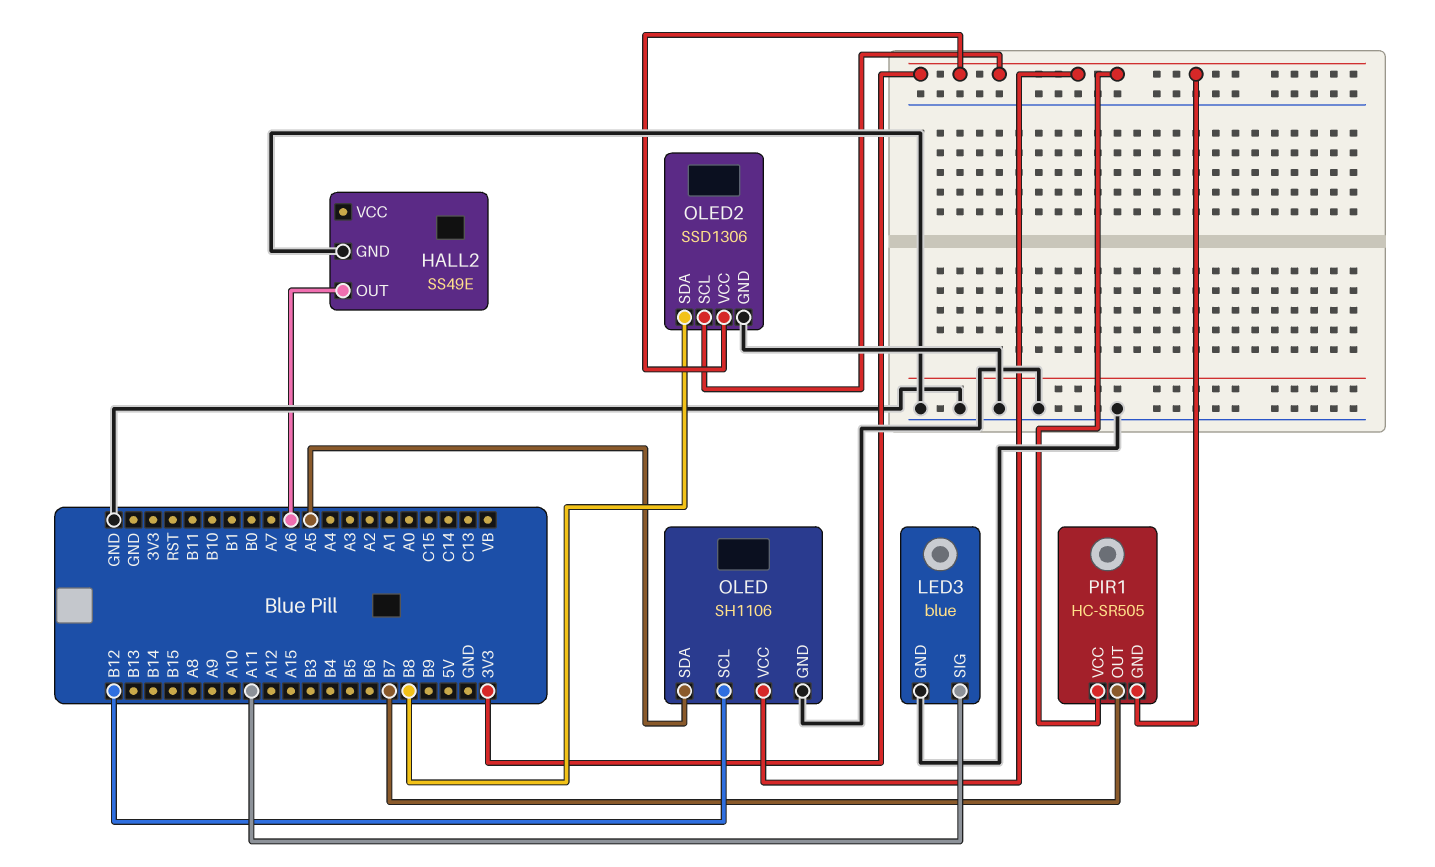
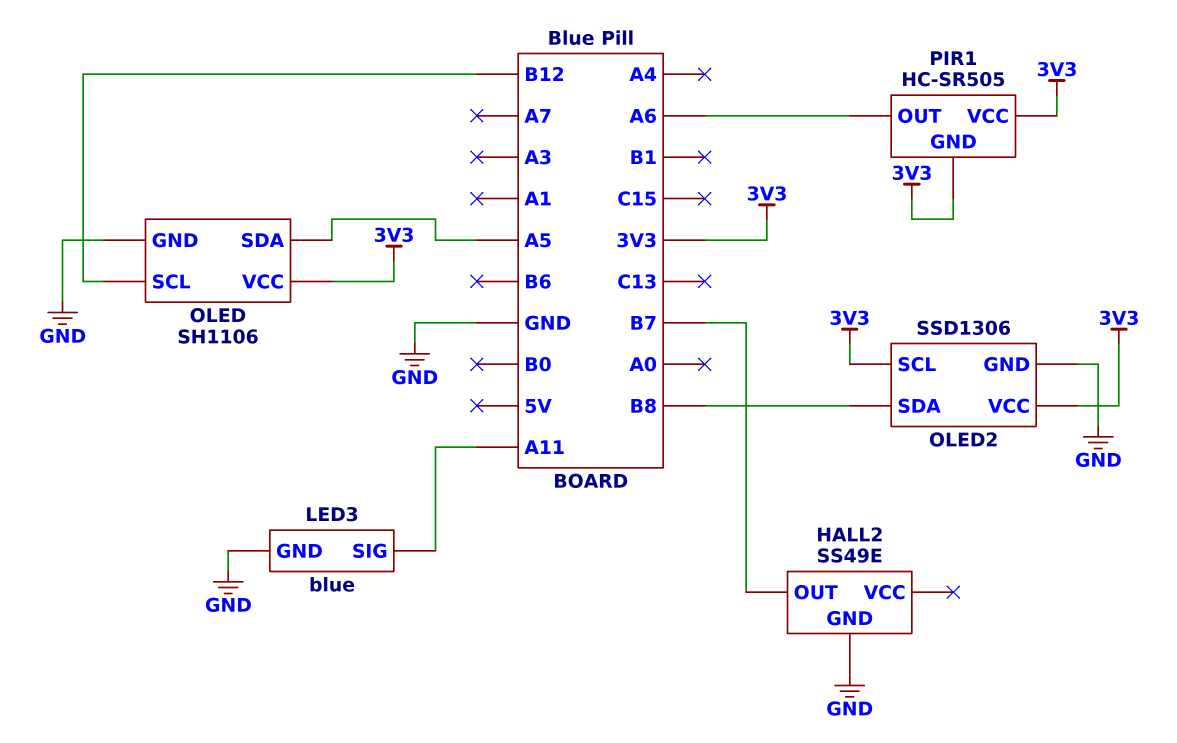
HALL2 pin OUT: A6 -> B7
PIR1 pin OUT: B7 -> A6

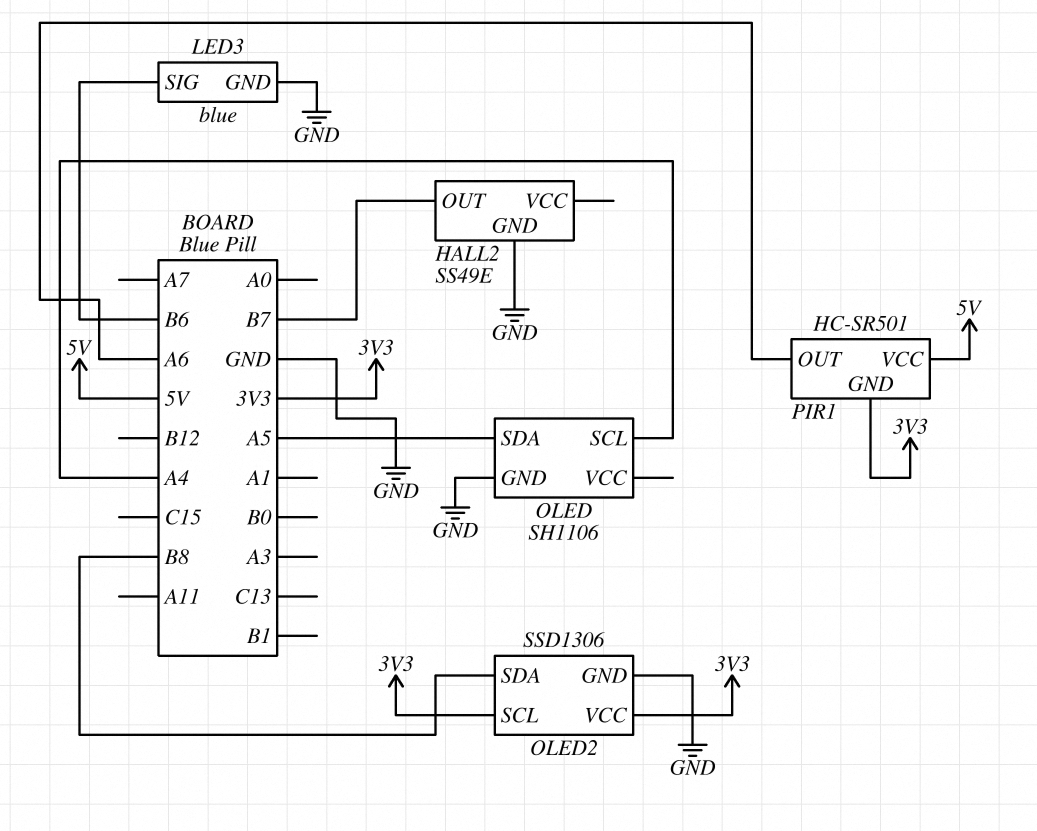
LED3 pin SIG: A11 -> B6
OLED pin SCL: B12 -> A4
OLED pin VCC: 3V3 -> none
PIR1: HC-SR505 -> HC-SR501
PIR1 pin VCC: 3V3 -> 5V

